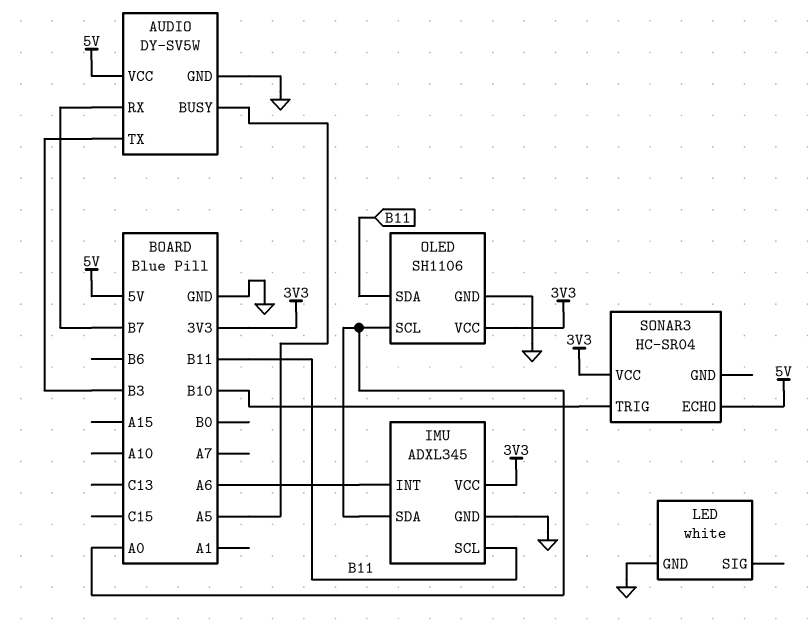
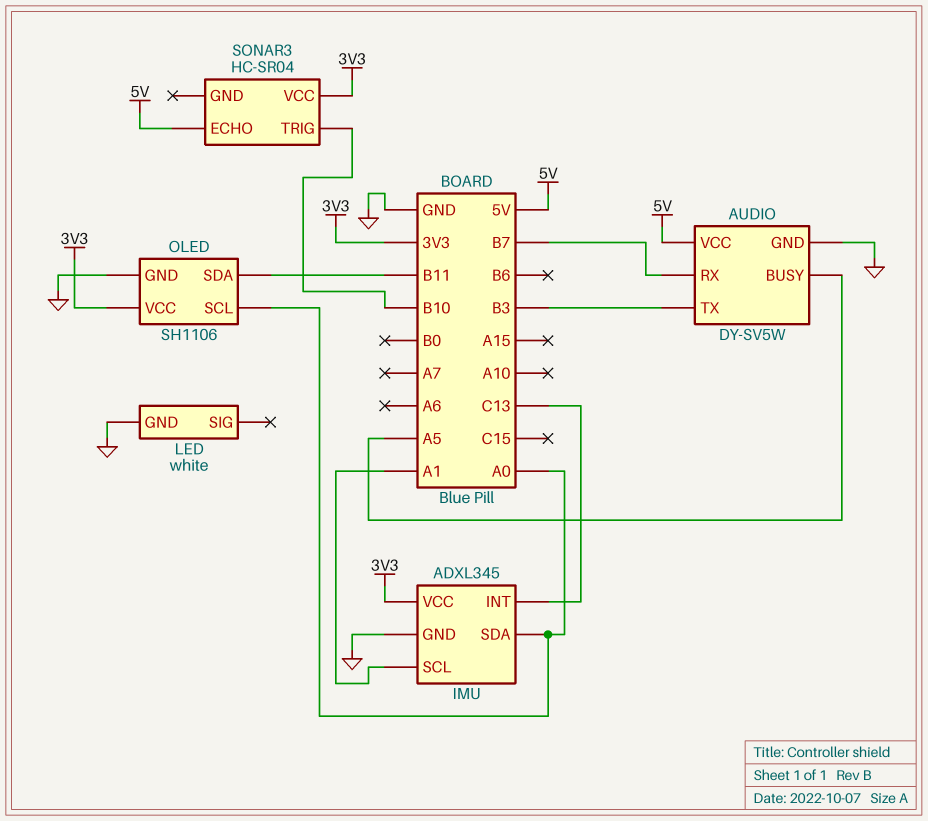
IMU pin INT: A6 -> C13
IMU pin SCL: B11 -> A1

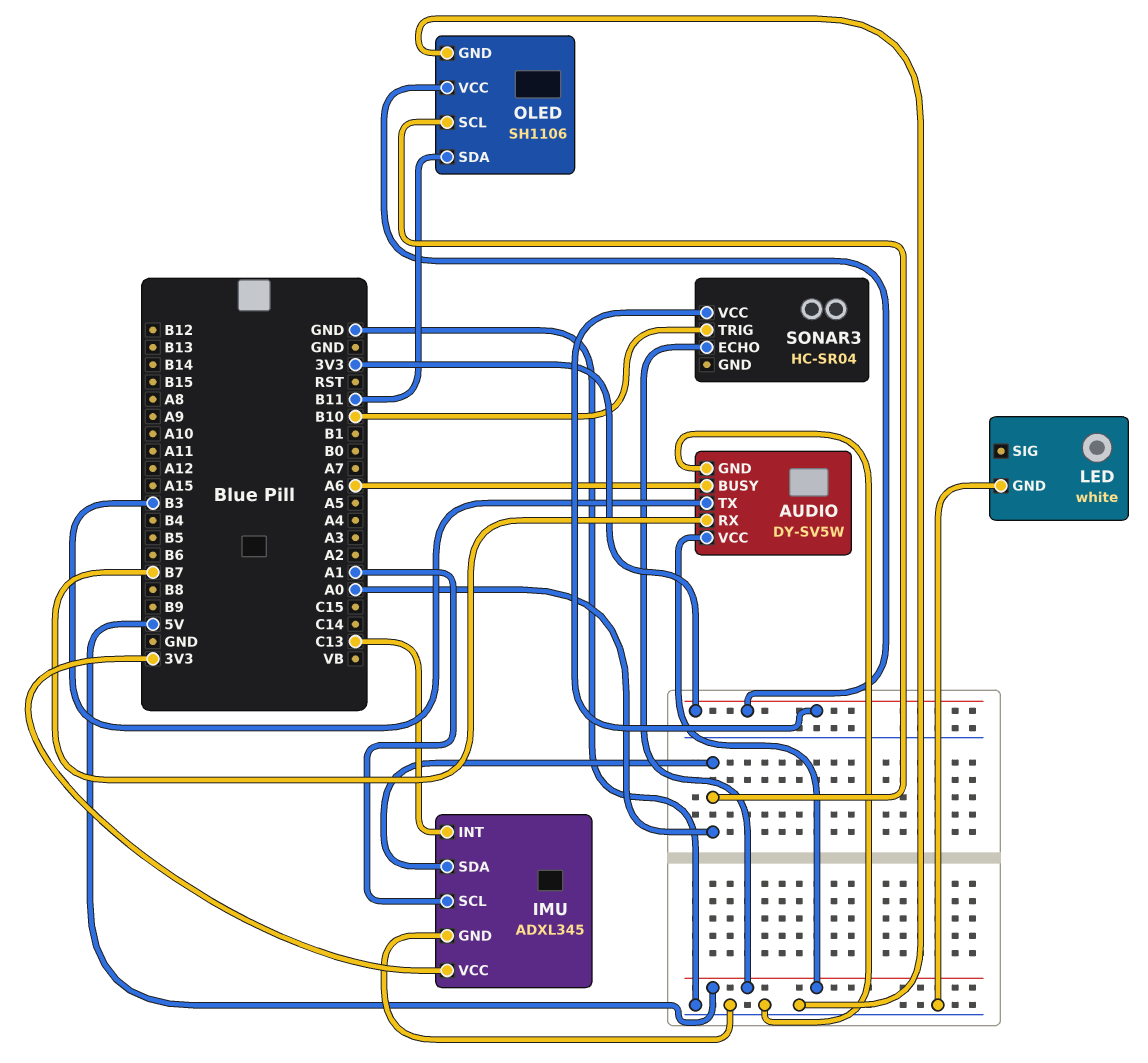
AUDIO pin BUSY: A5 -> A6

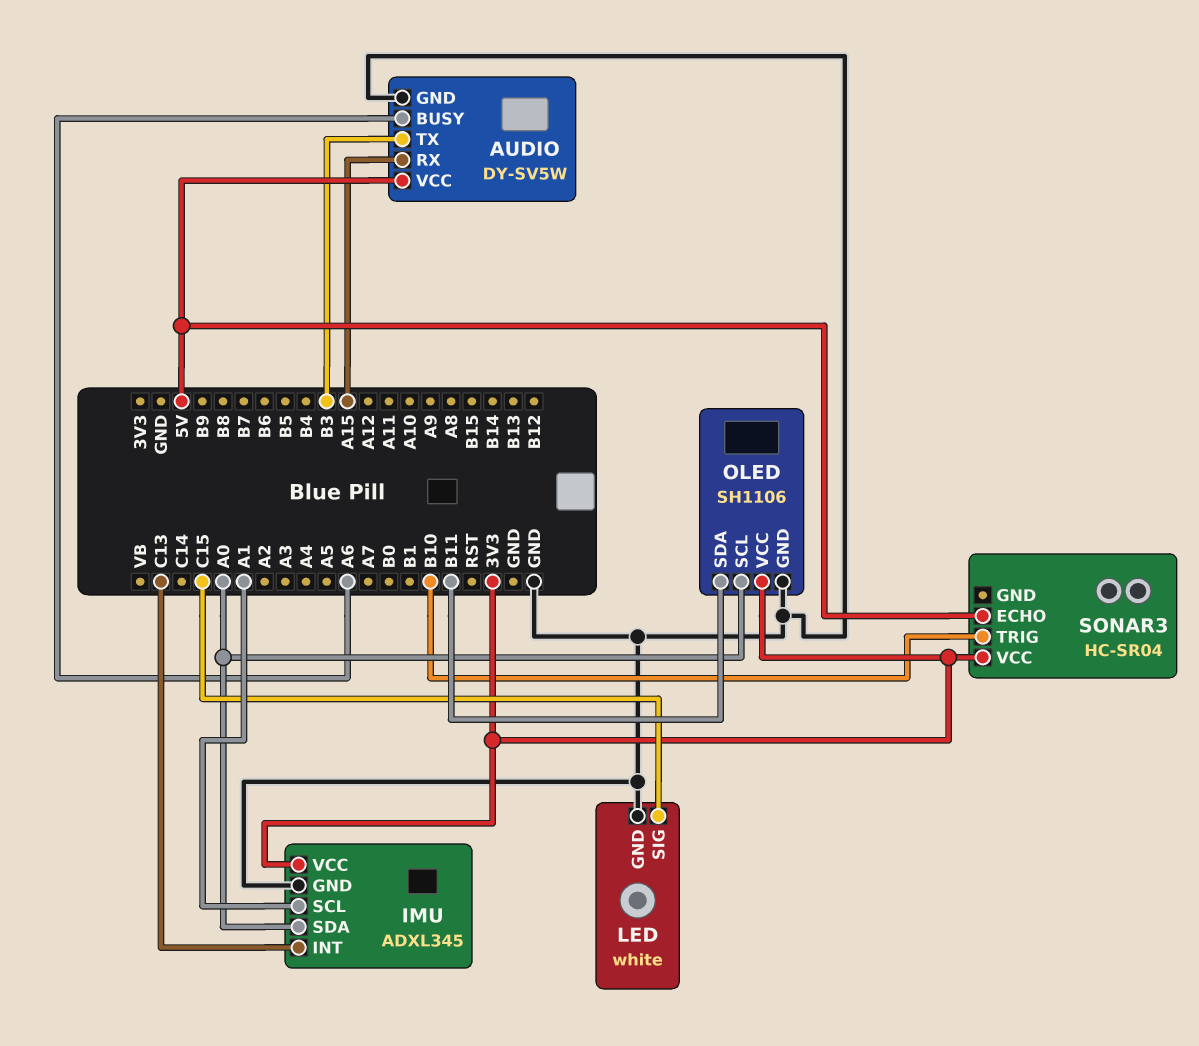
AUDIO pin RX: B7 -> A15
LED pin SIG: none -> C15

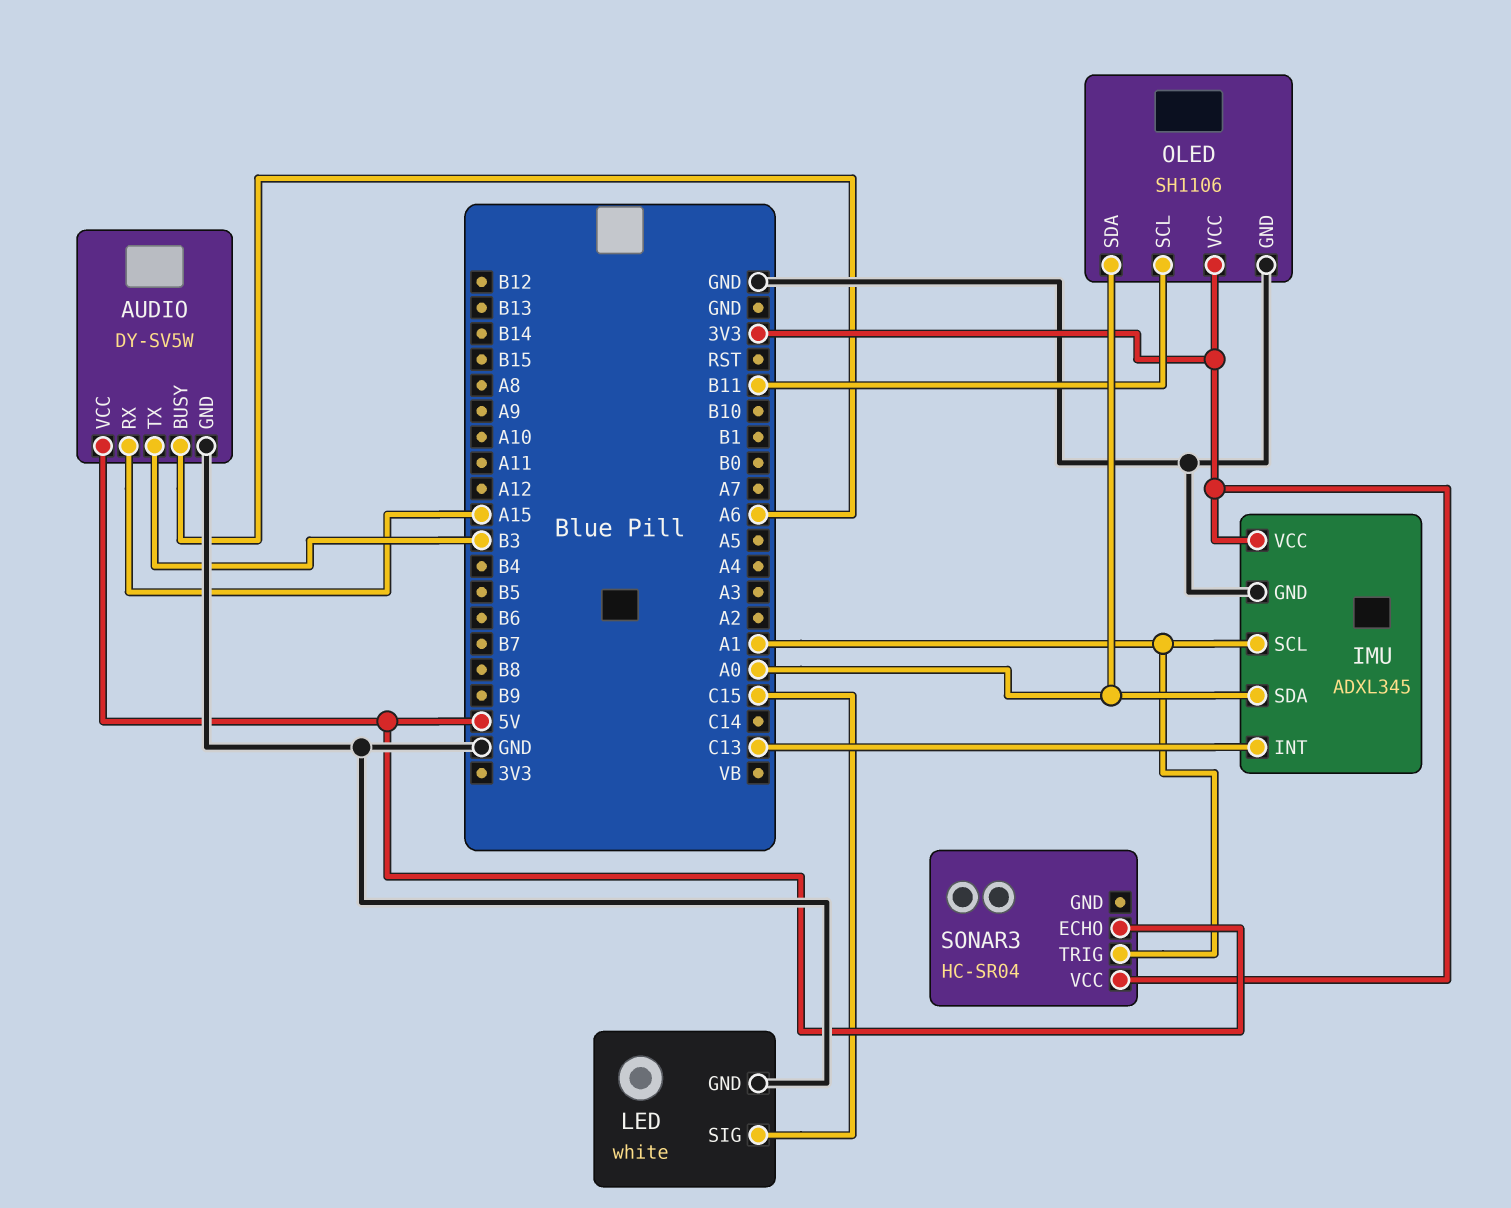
OLED pin SCL: A0 -> B11
OLED pin SDA: B11 -> A0
SONAR3 pin TRIG: B10 -> A1

